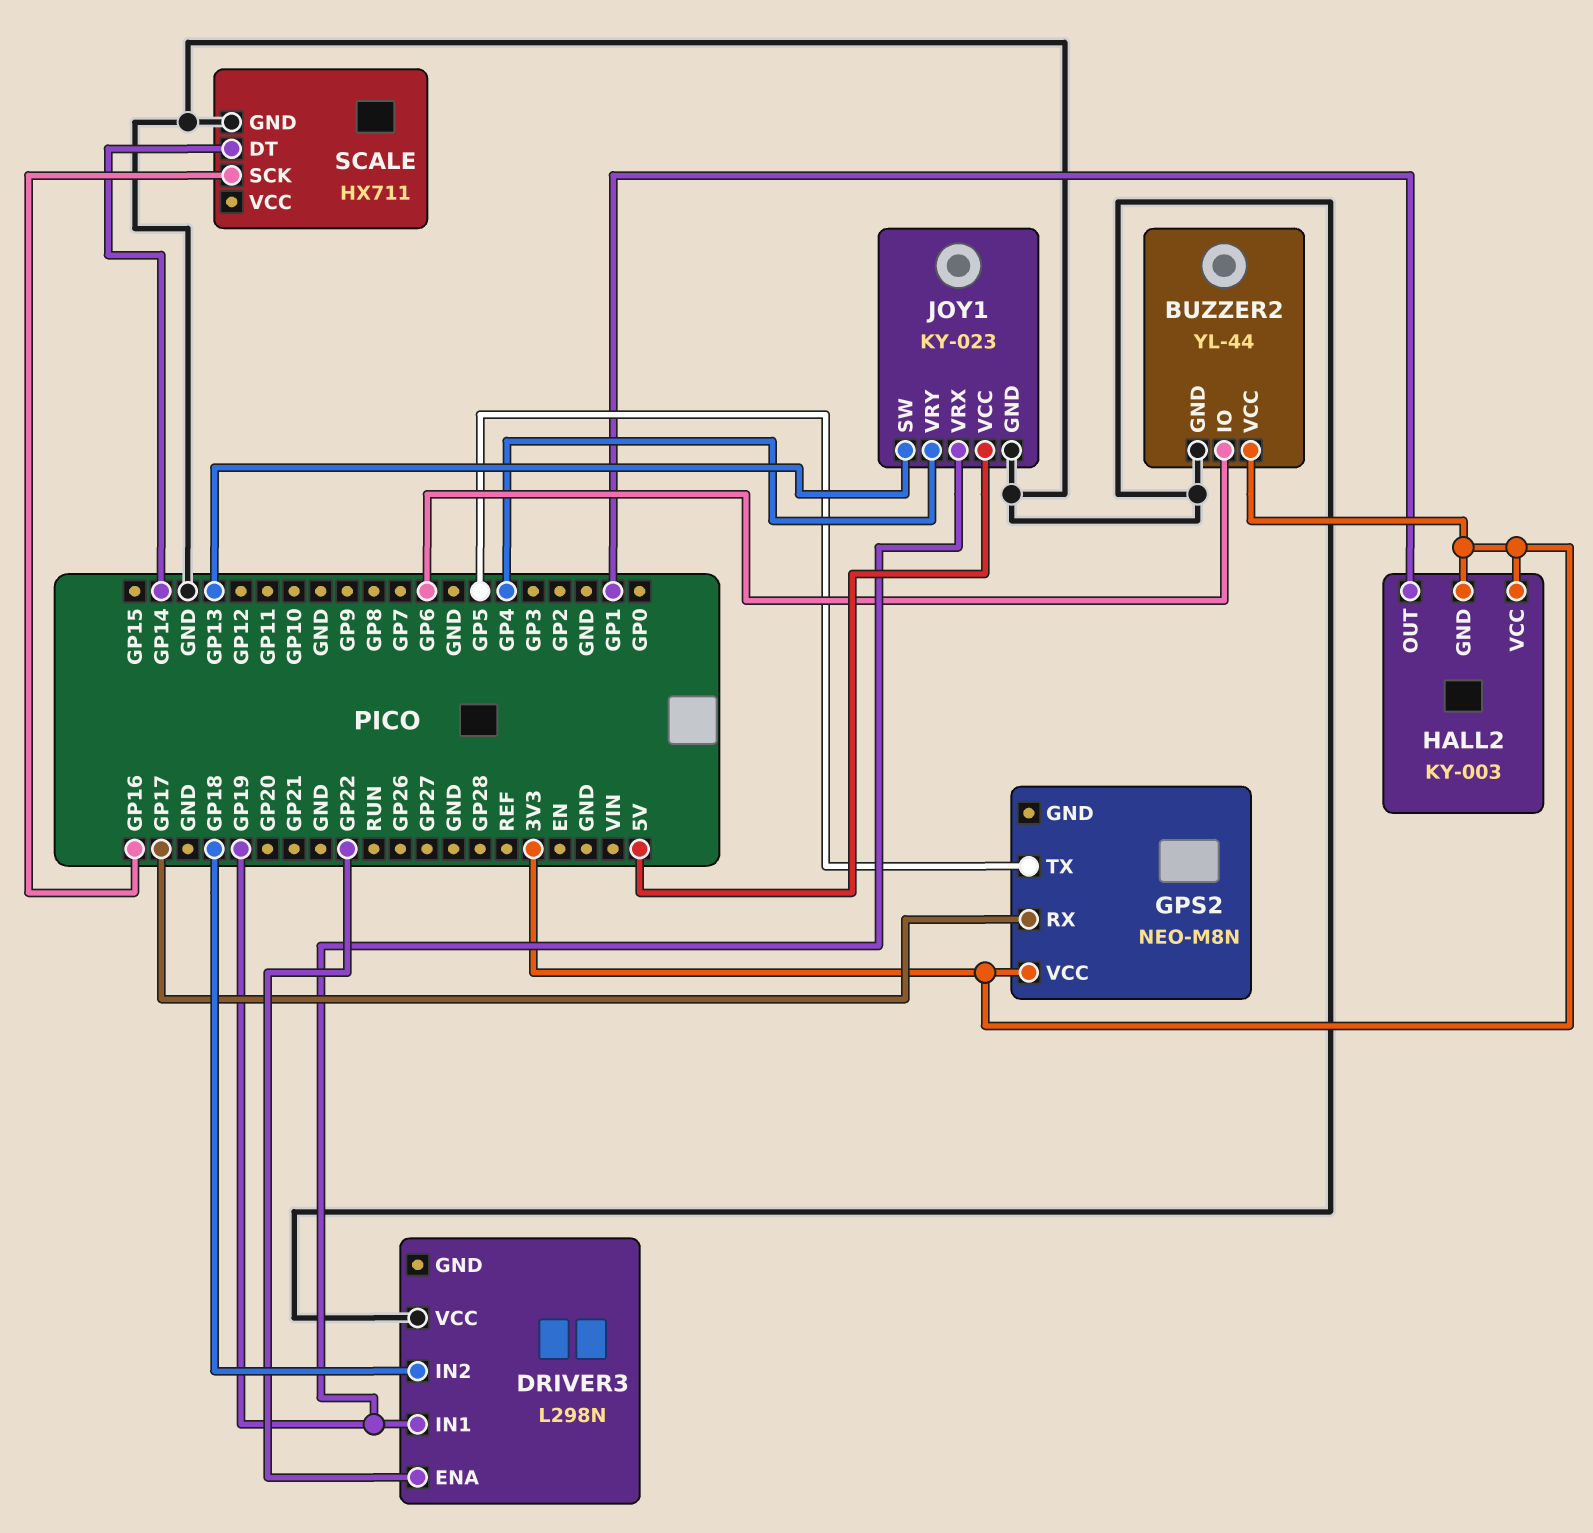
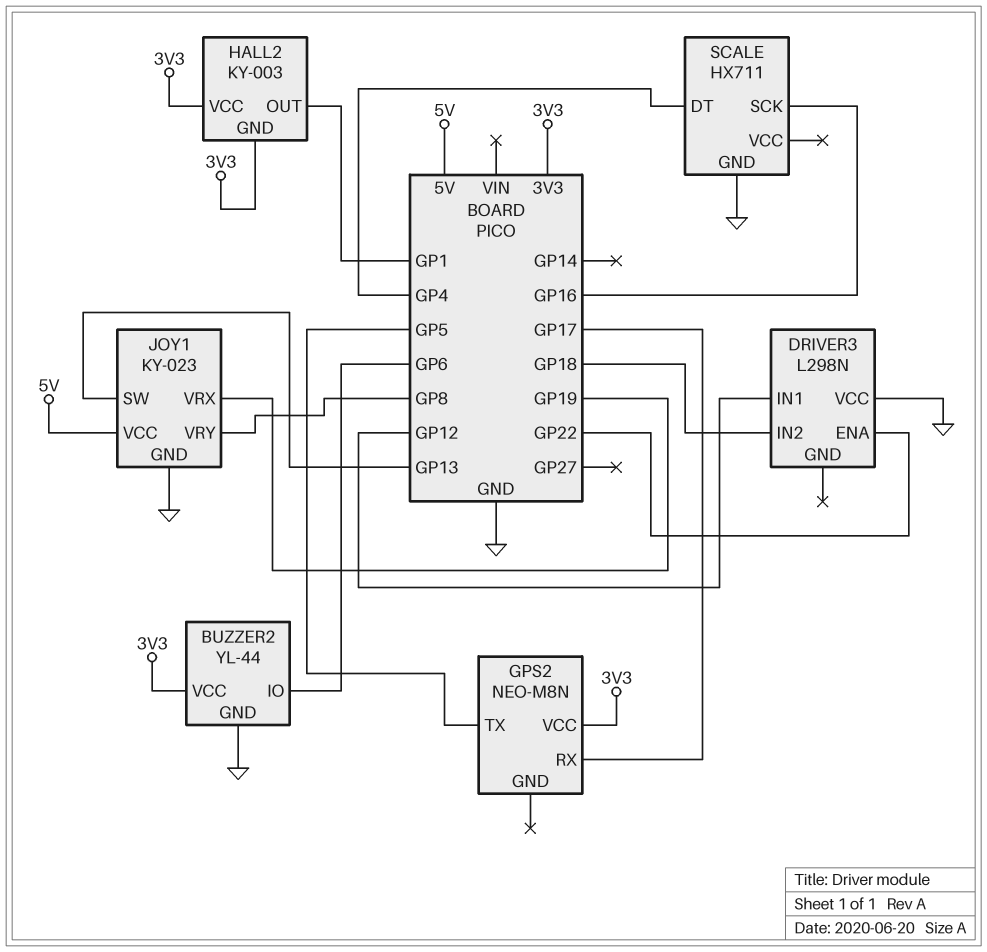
DRIVER3 pin IN1: GP19 -> GP12
JOY1 pin VRY: GP4 -> GP8
SCALE pin DT: GP14 -> GP4

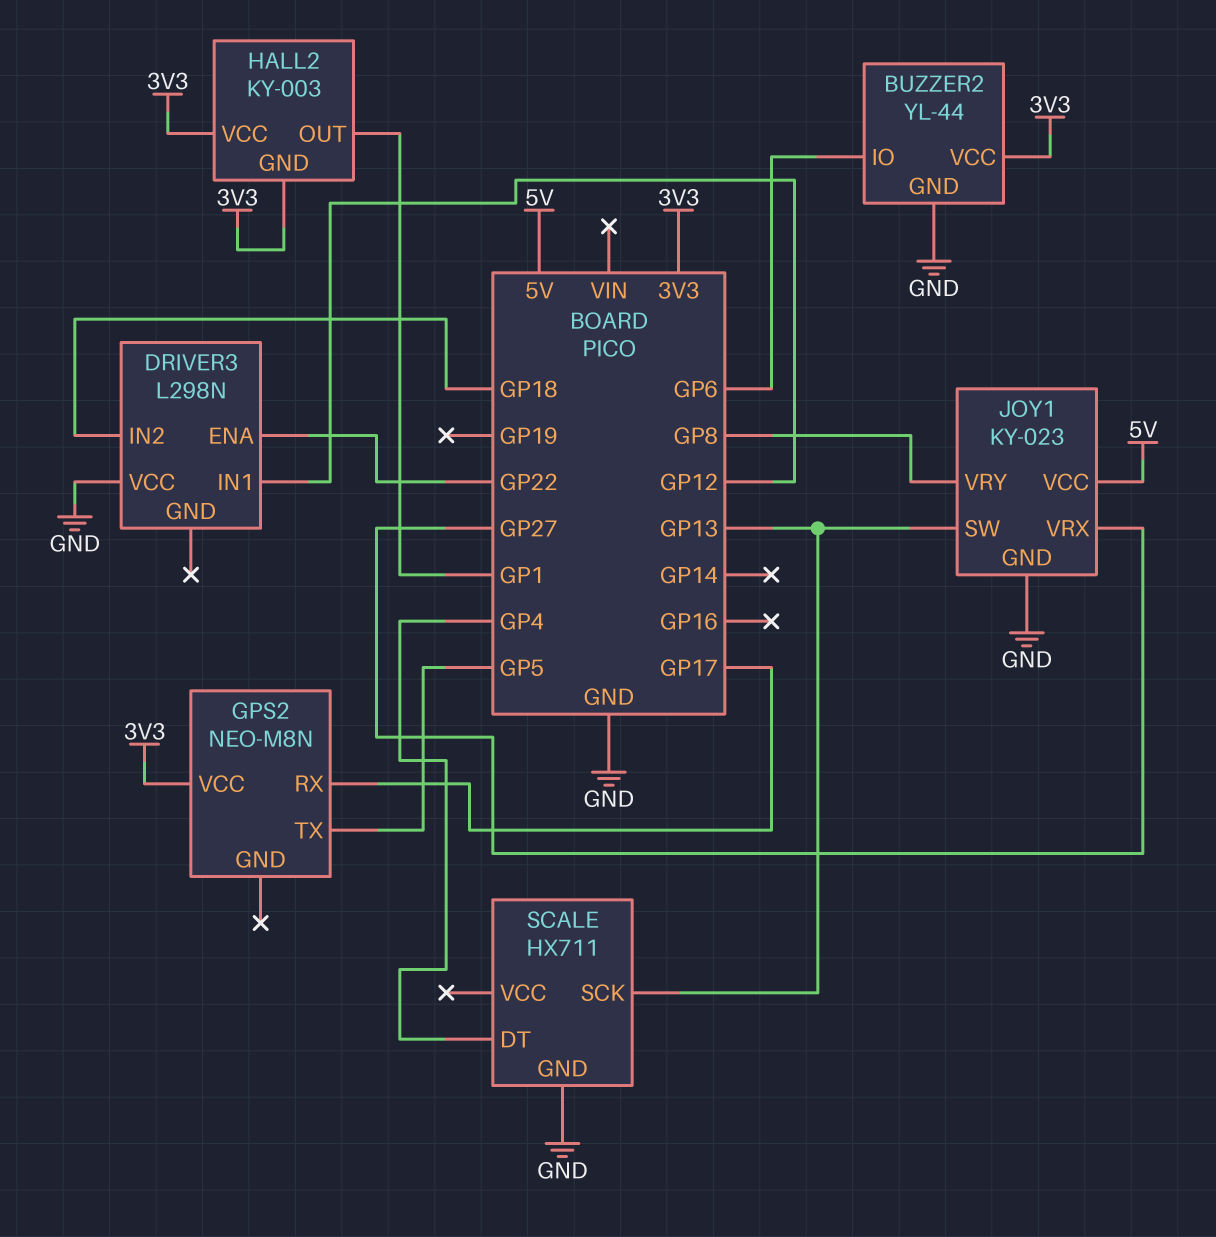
JOY1 pin VRX: GP19 -> GP27
SCALE pin SCK: GP16 -> GP13

